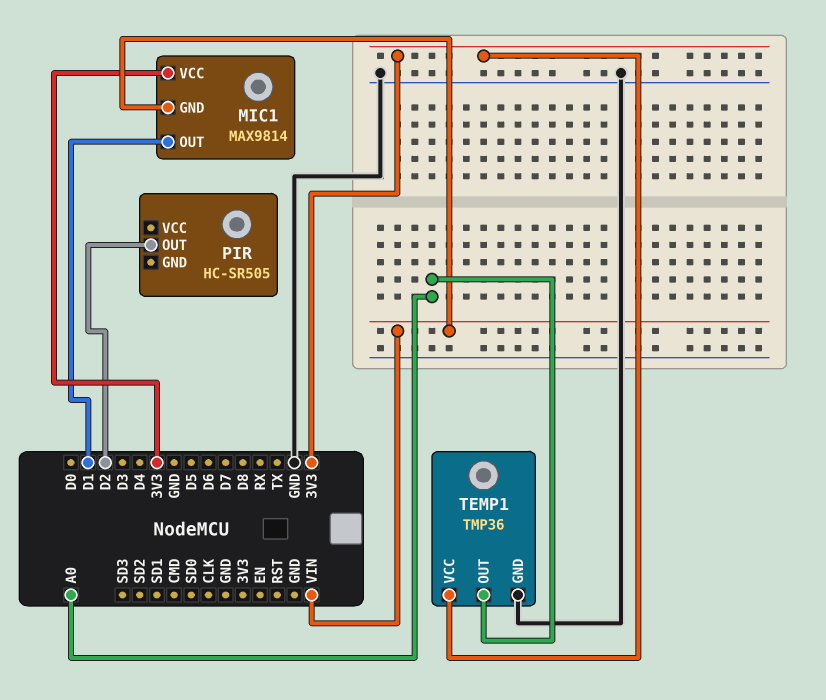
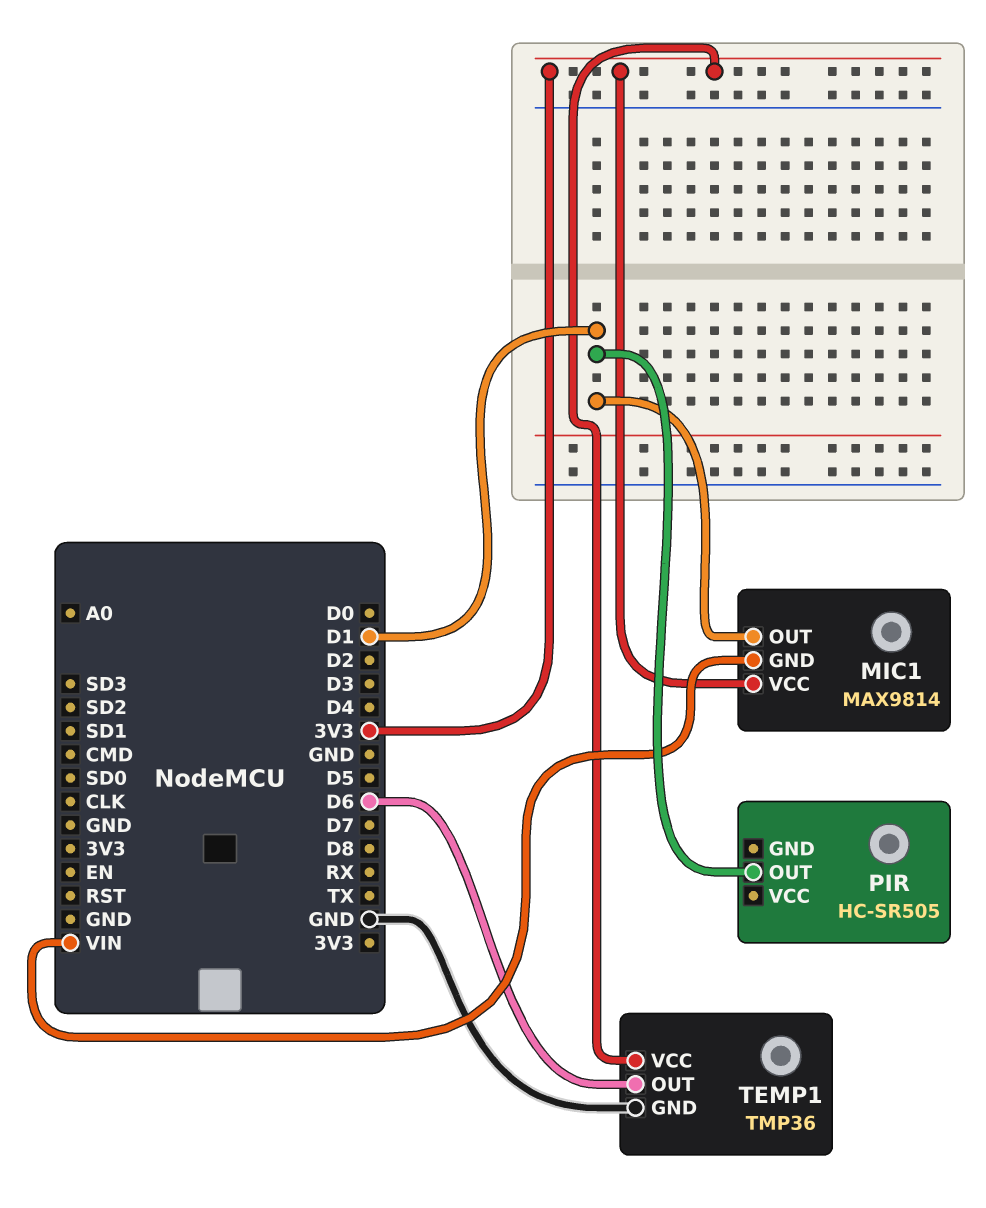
PIR pin OUT: D2 -> D1
TEMP1 pin OUT: A0 -> D6

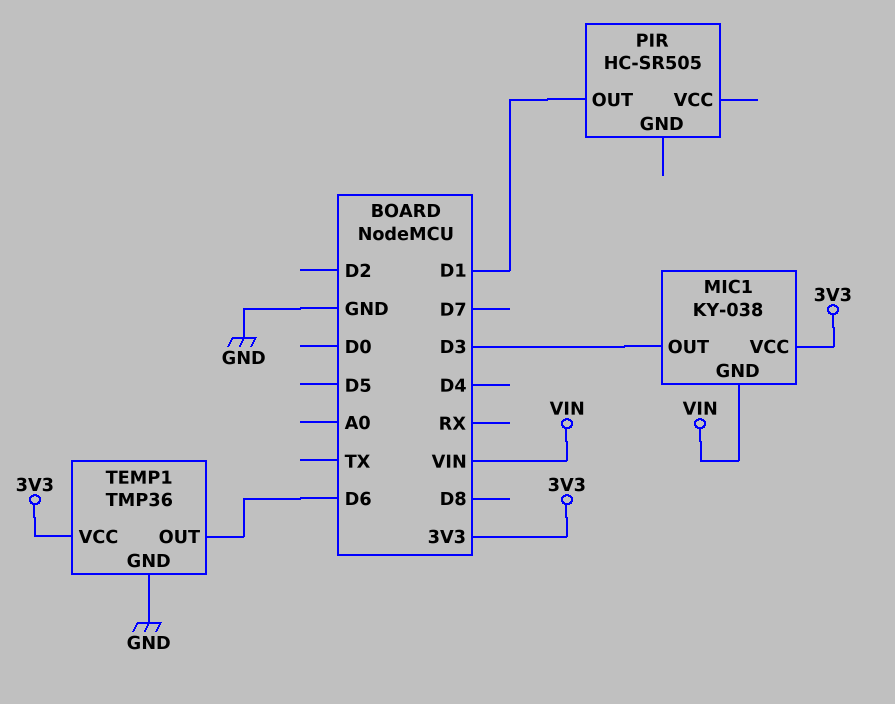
MIC1: MAX9814 -> KY-038
MIC1 pin OUT: D1 -> D3

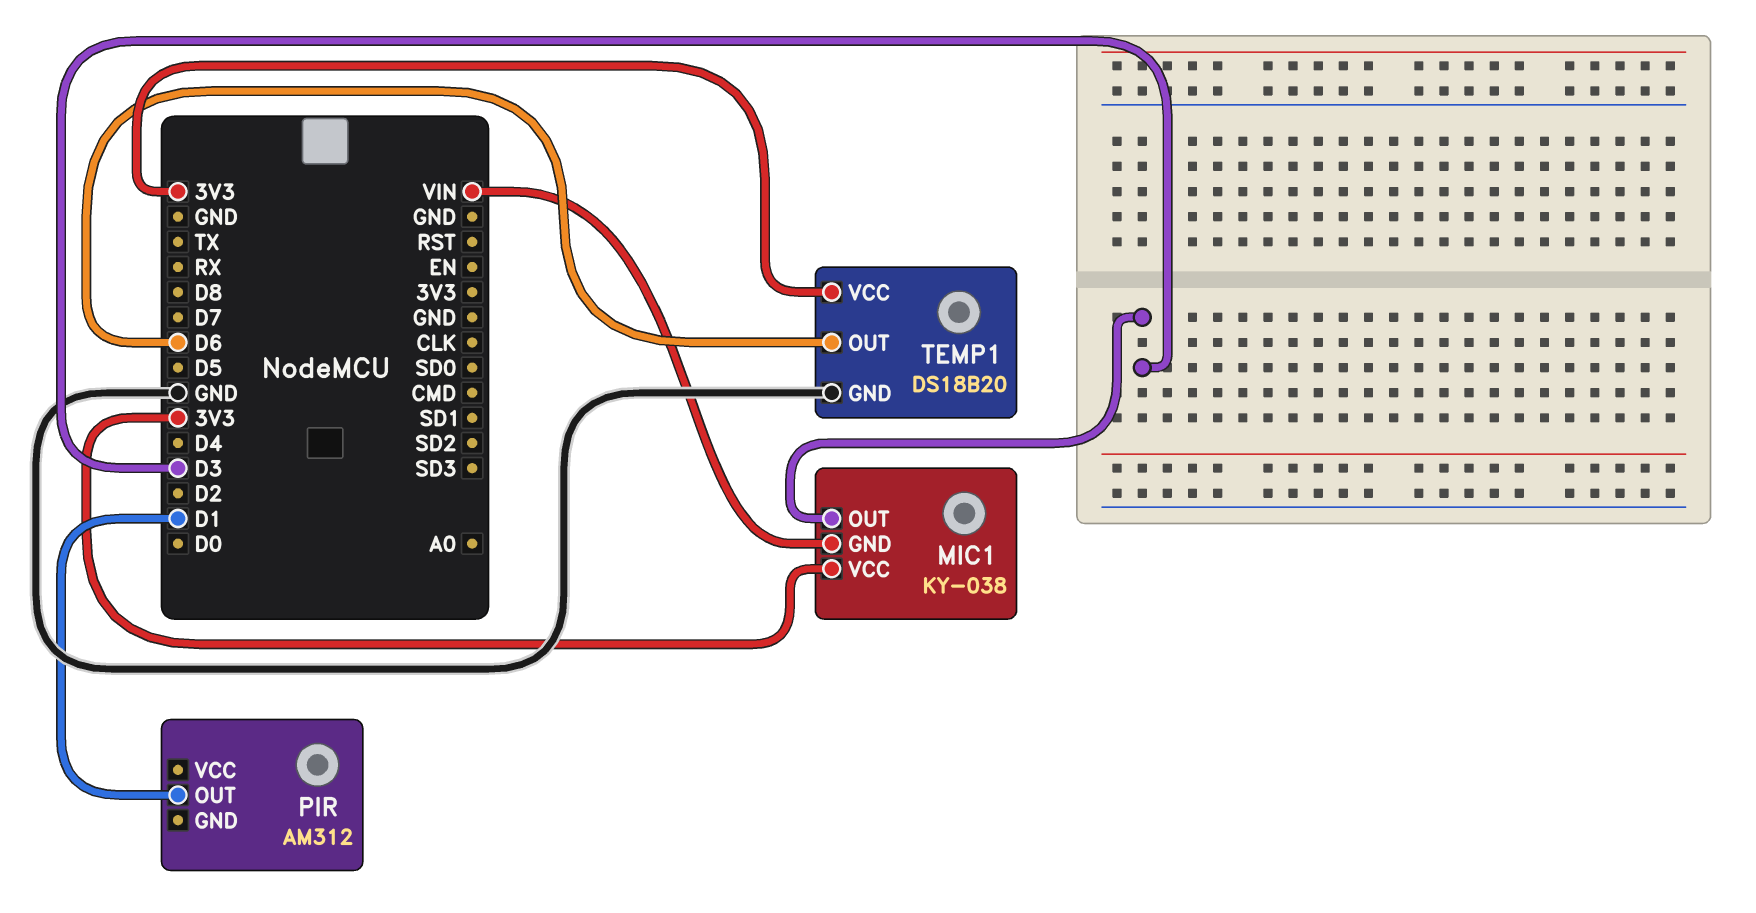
PIR: HC-SR505 -> AM312
TEMP1: TMP36 -> DS18B20

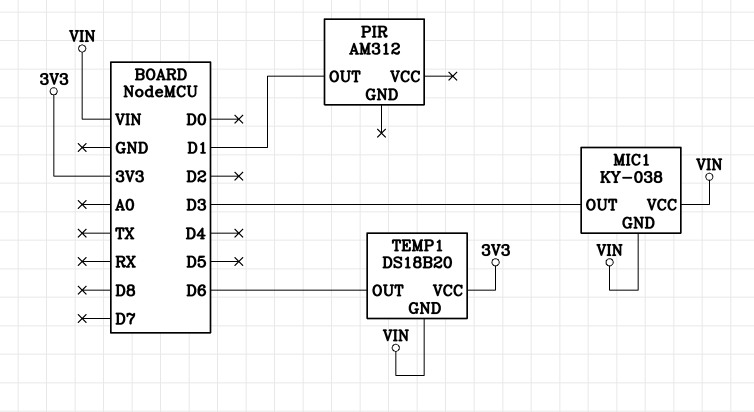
MIC1 pin VCC: 3V3 -> VIN
TEMP1 pin GND: GND -> VIN

